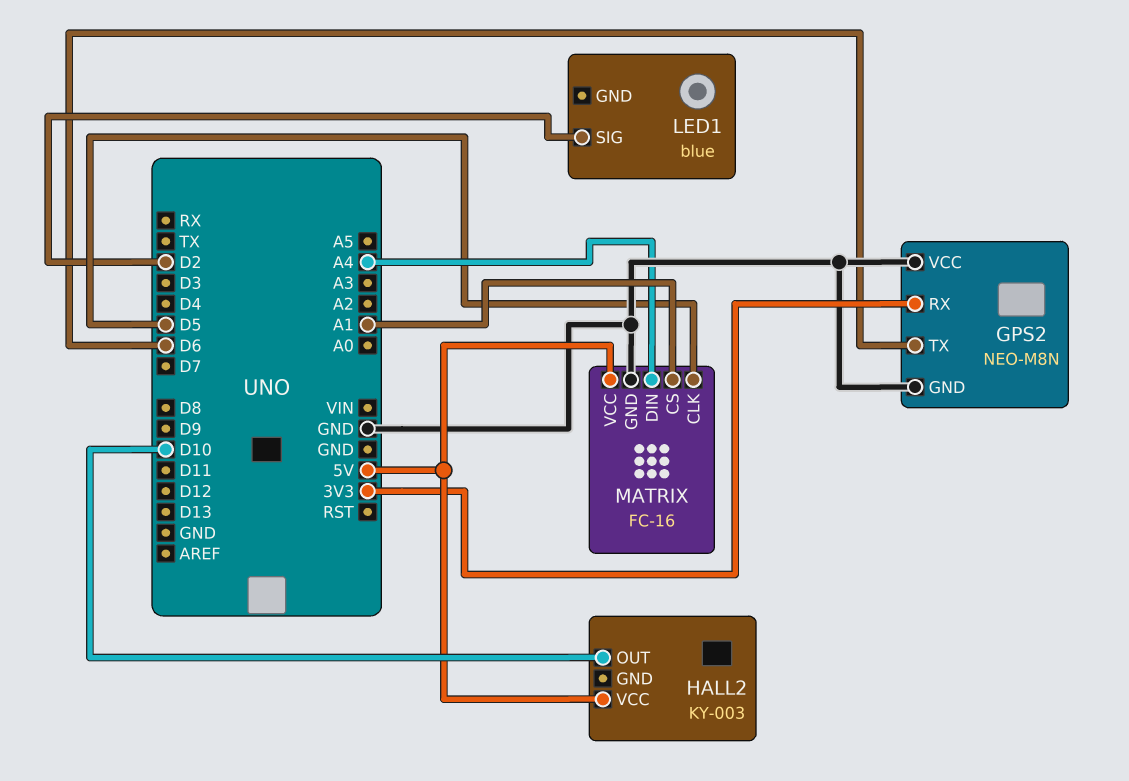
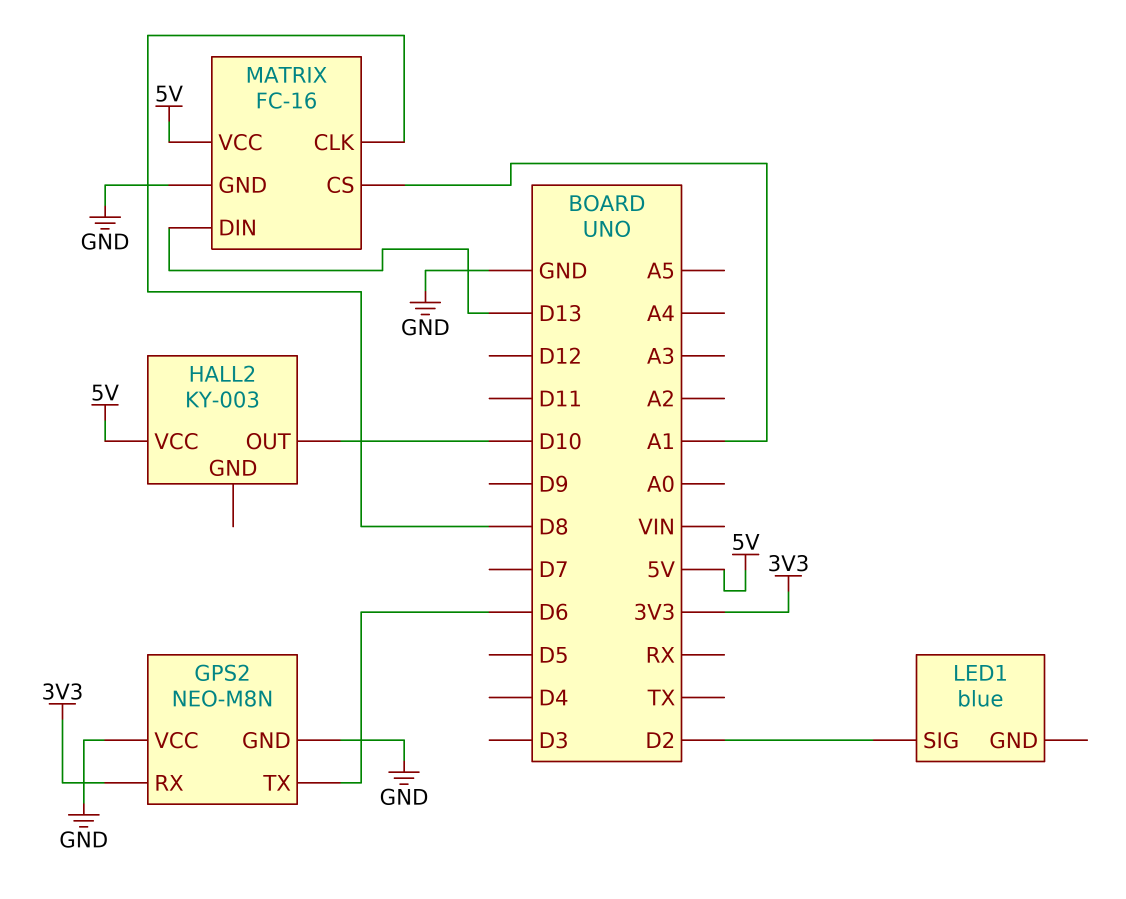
MATRIX pin CLK: D5 -> D8
MATRIX pin DIN: A4 -> D13

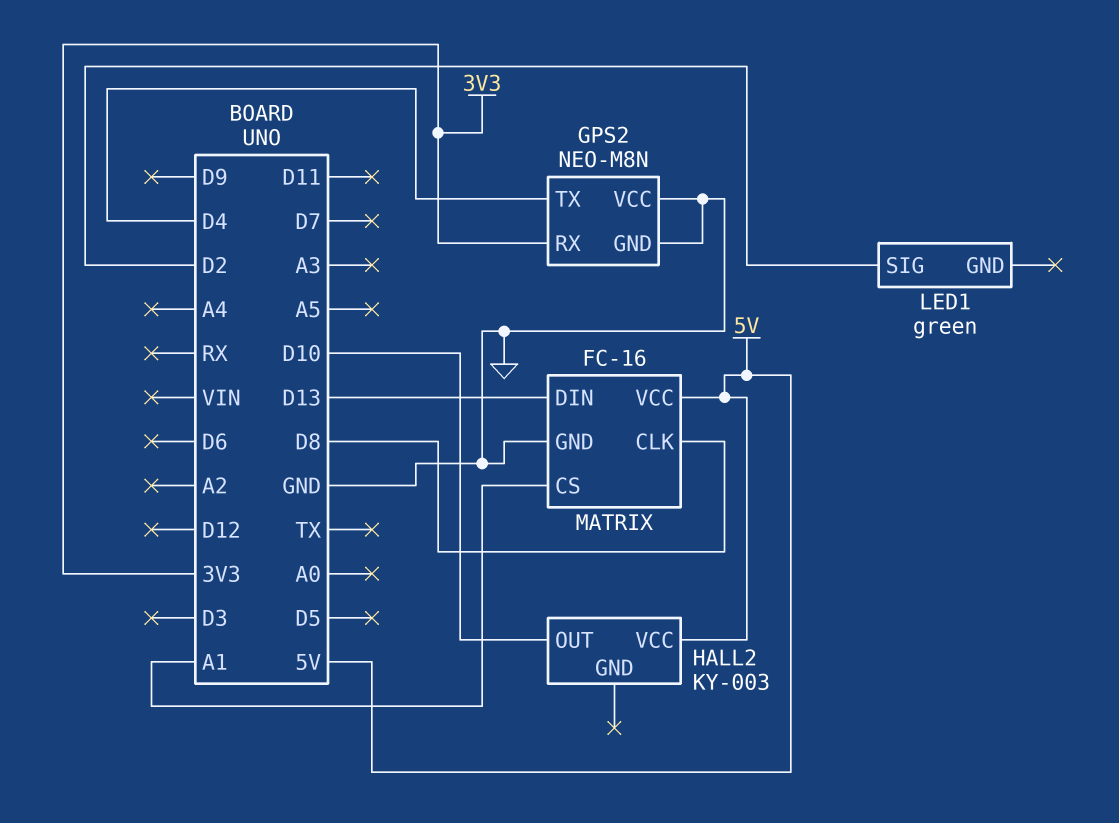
GPS2 pin TX: D6 -> D4
LED1: blue -> green

